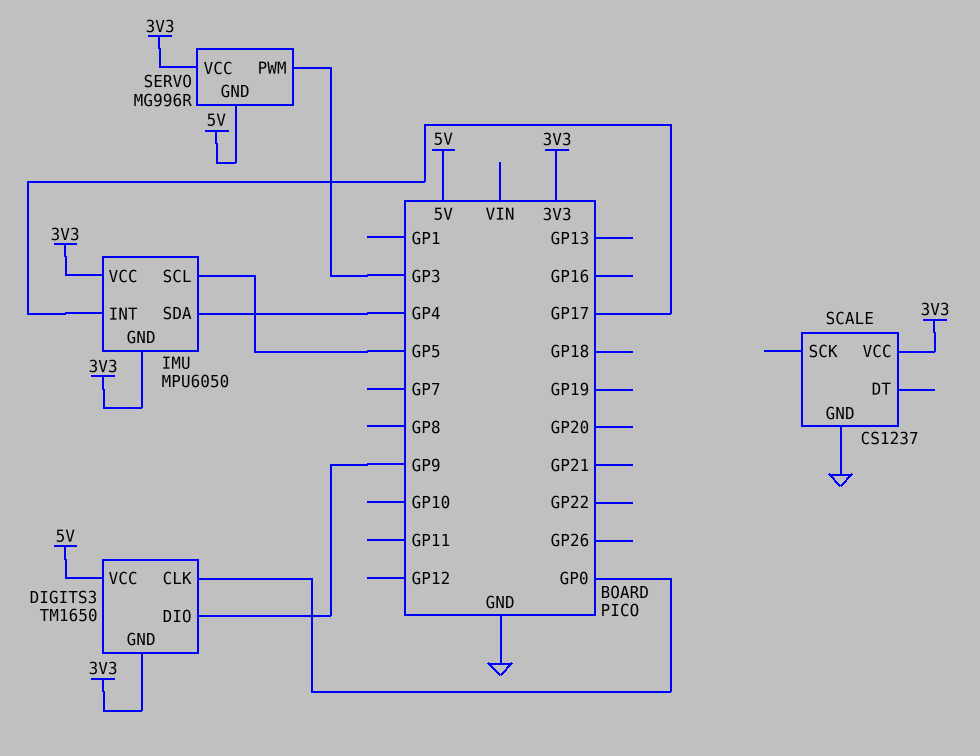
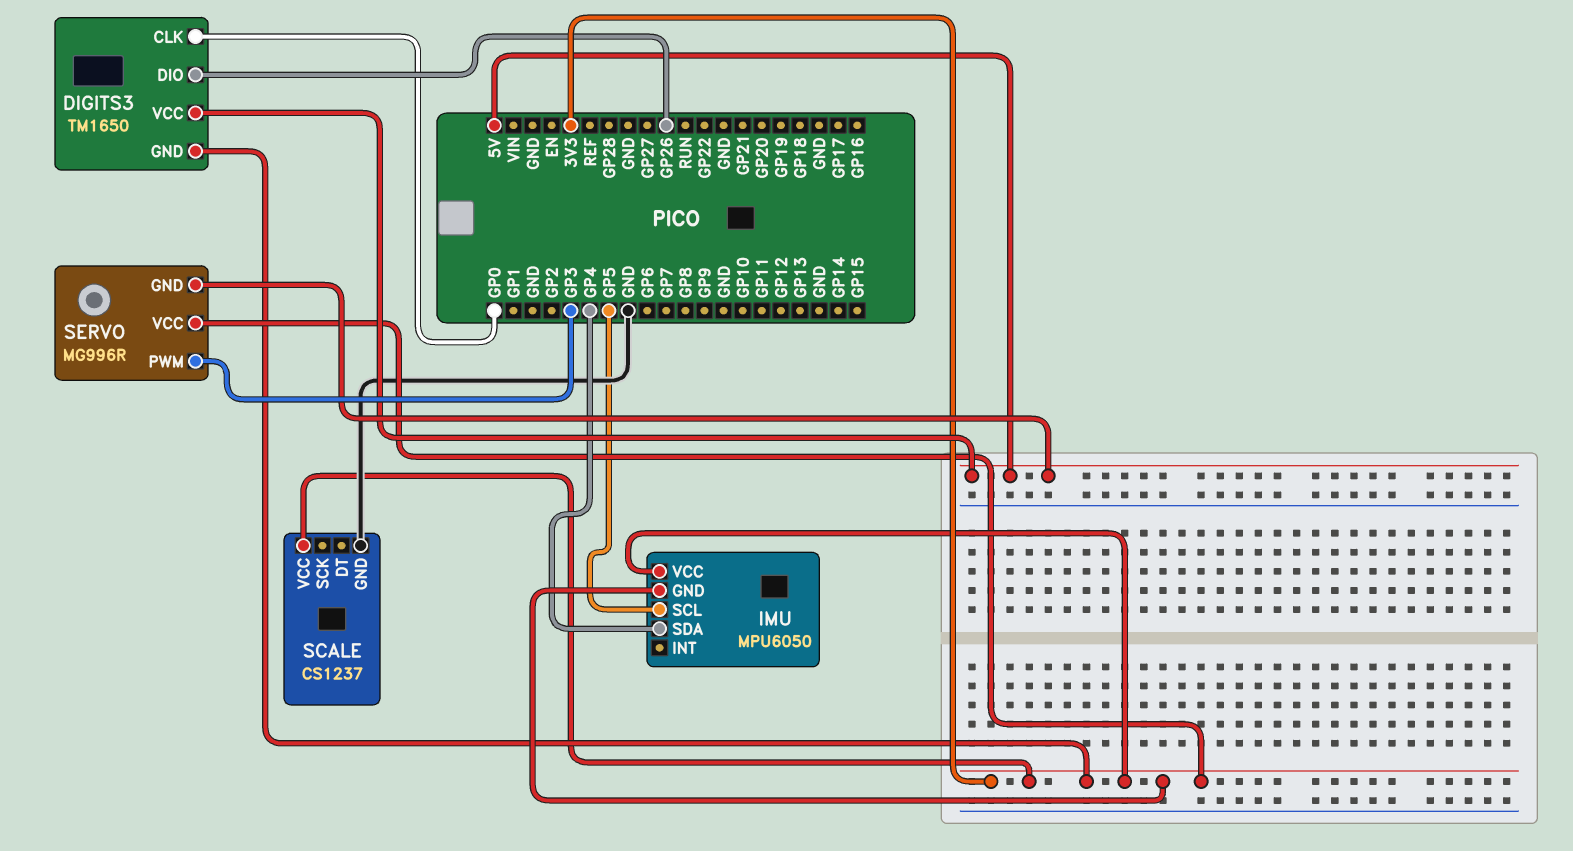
DIGITS3 pin DIO: GP9 -> GP26
IMU pin INT: GP17 -> none

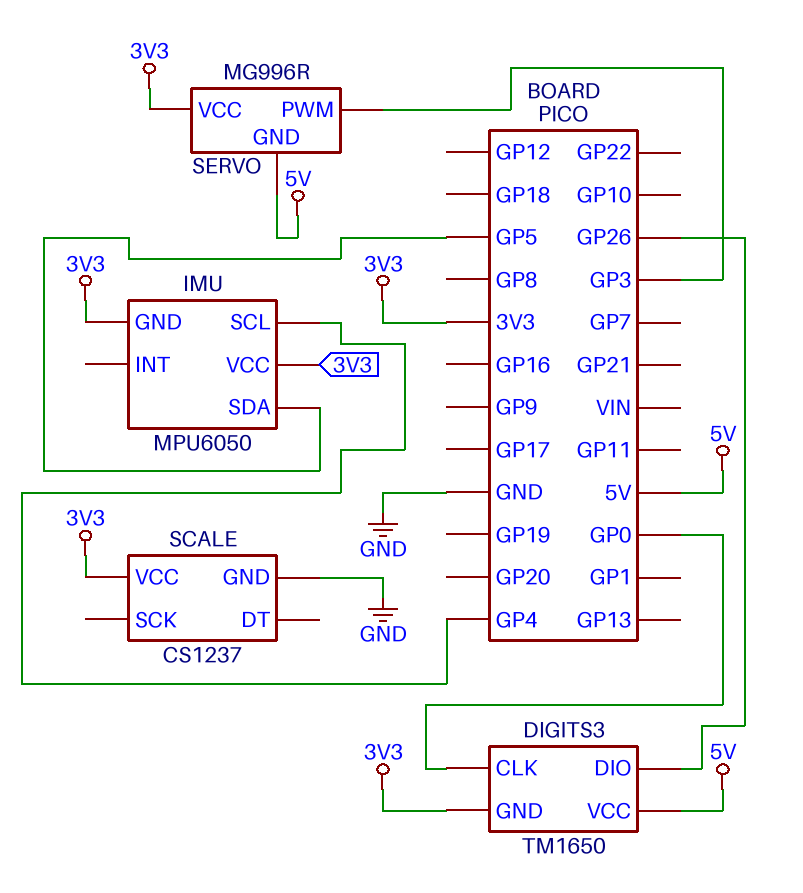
IMU pin SCL: GP5 -> GP4
IMU pin SDA: GP4 -> GP5

